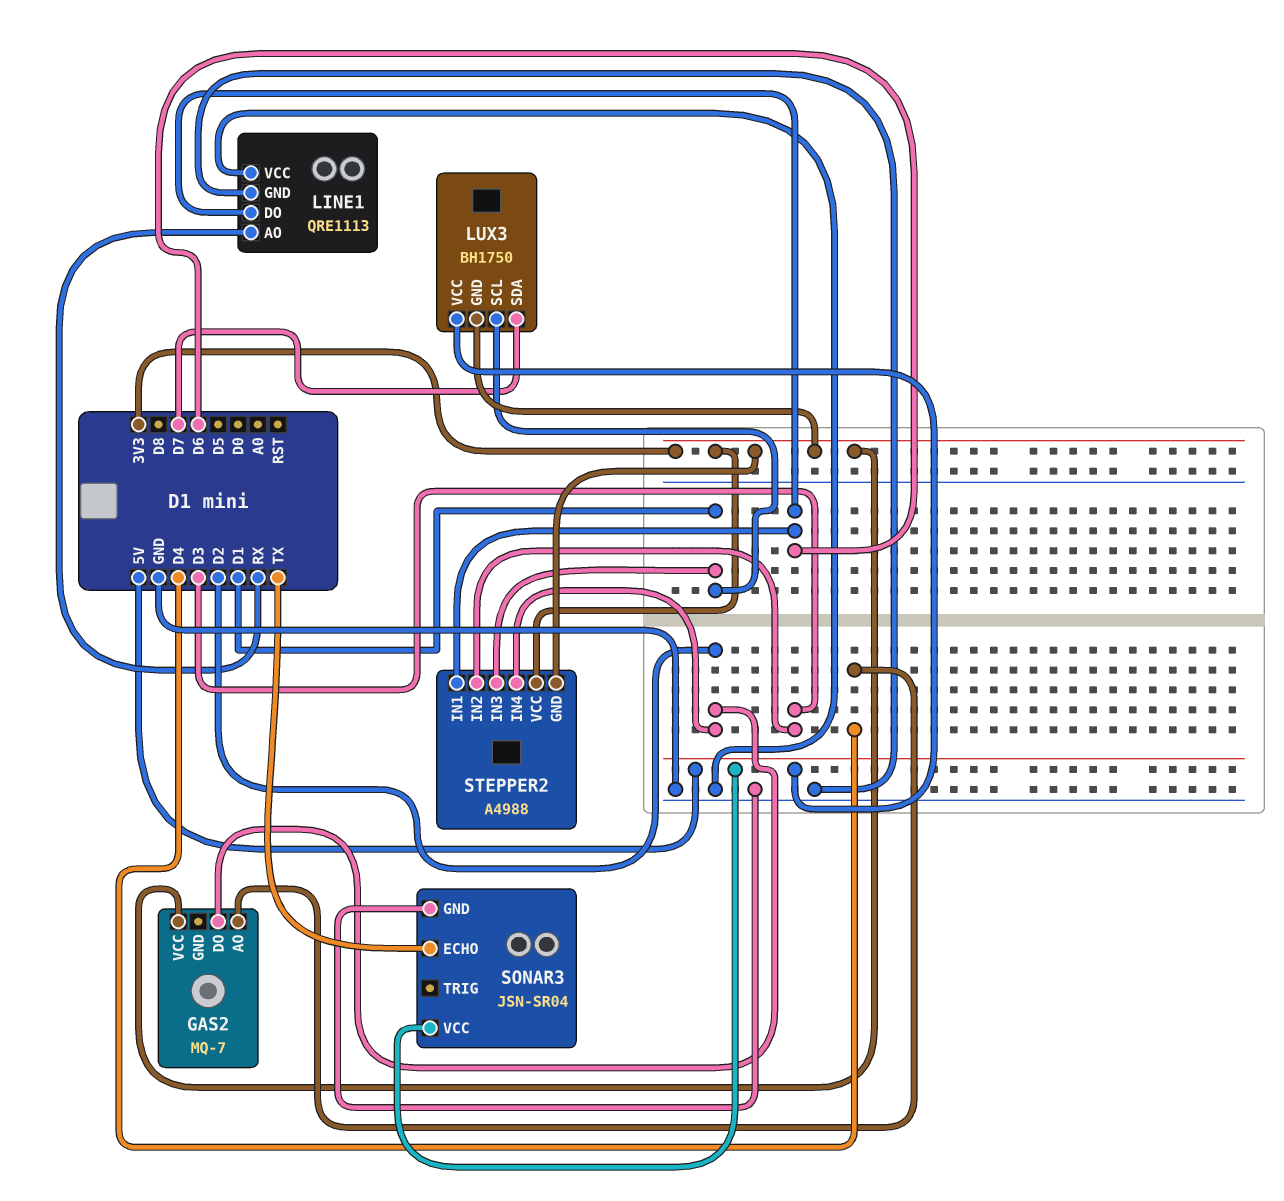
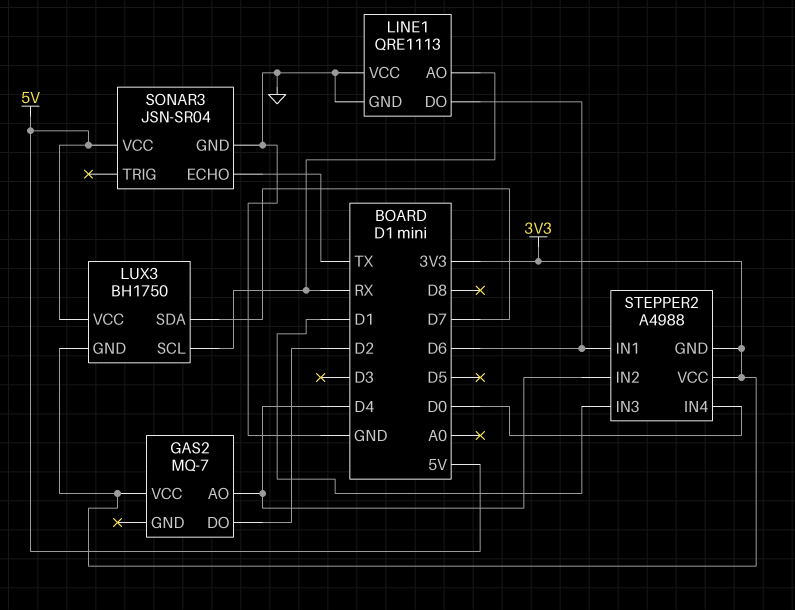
LUX3 pin SCL: D1 -> RX
STEPPER2 pin IN2: D3 -> D4
STEPPER2 pin IN4: D2 -> D0

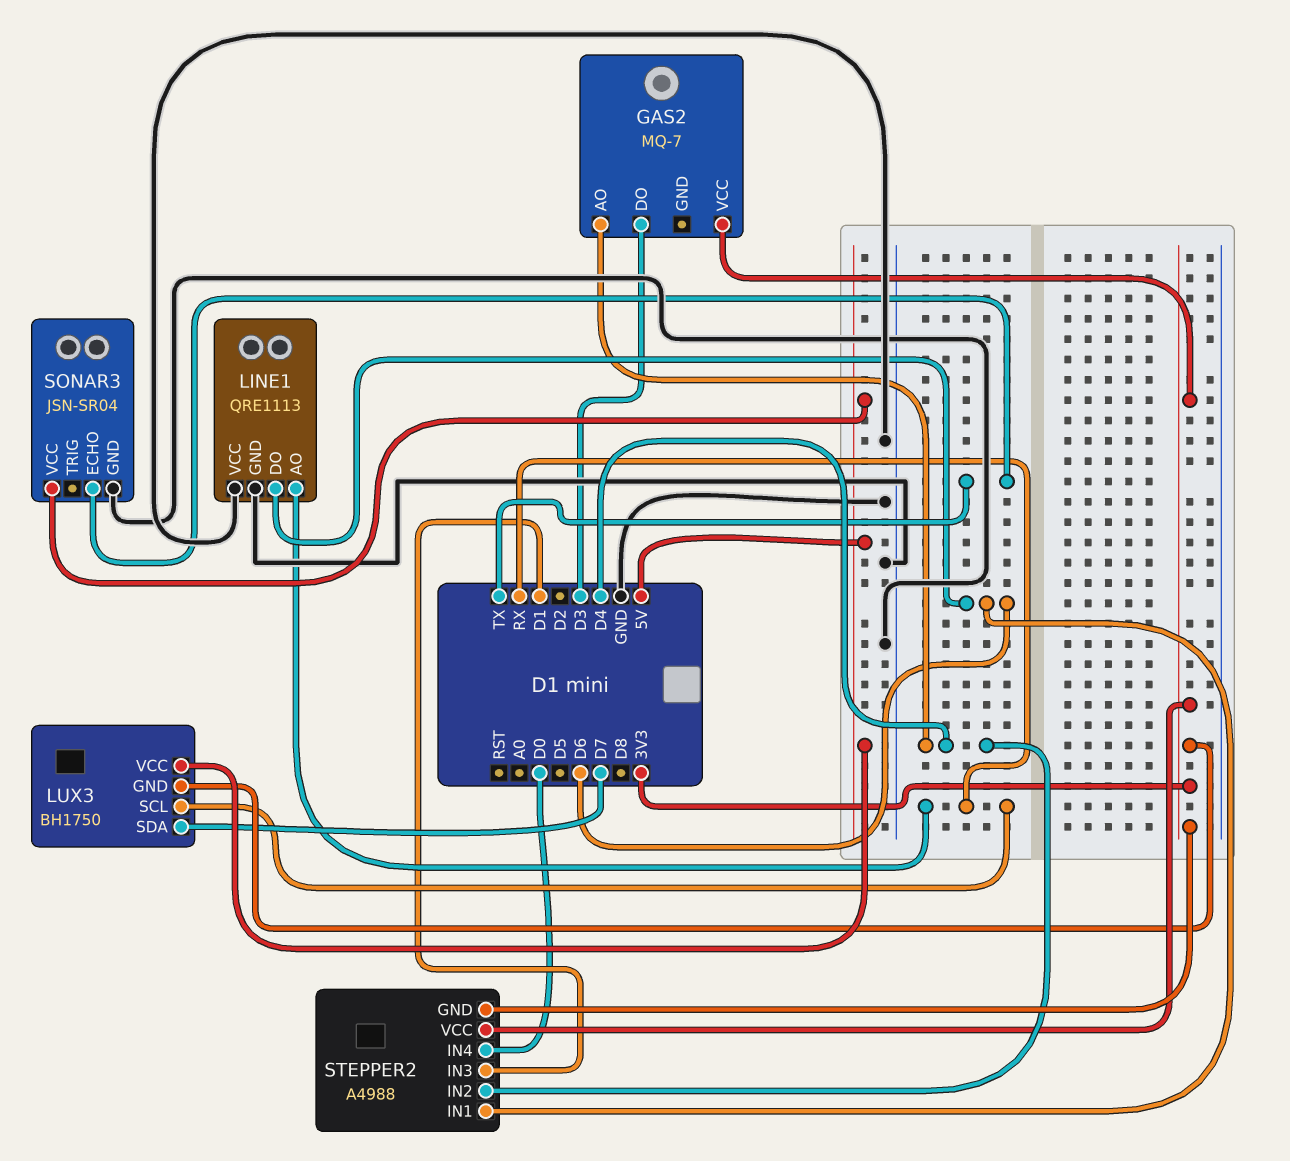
GAS2 pin DO: D2 -> D3

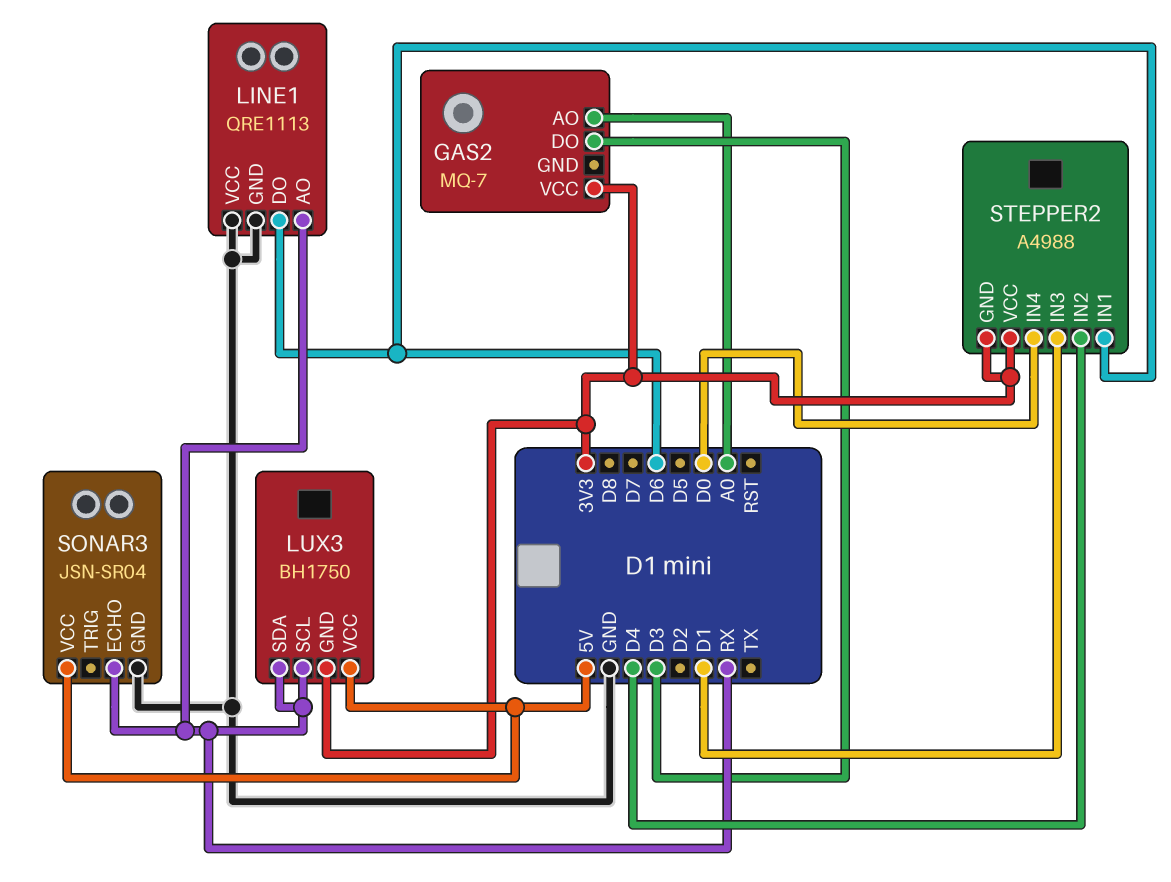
GAS2 pin AO: D4 -> A0
LUX3 pin SDA: D7 -> RX
SONAR3 pin ECHO: TX -> RX

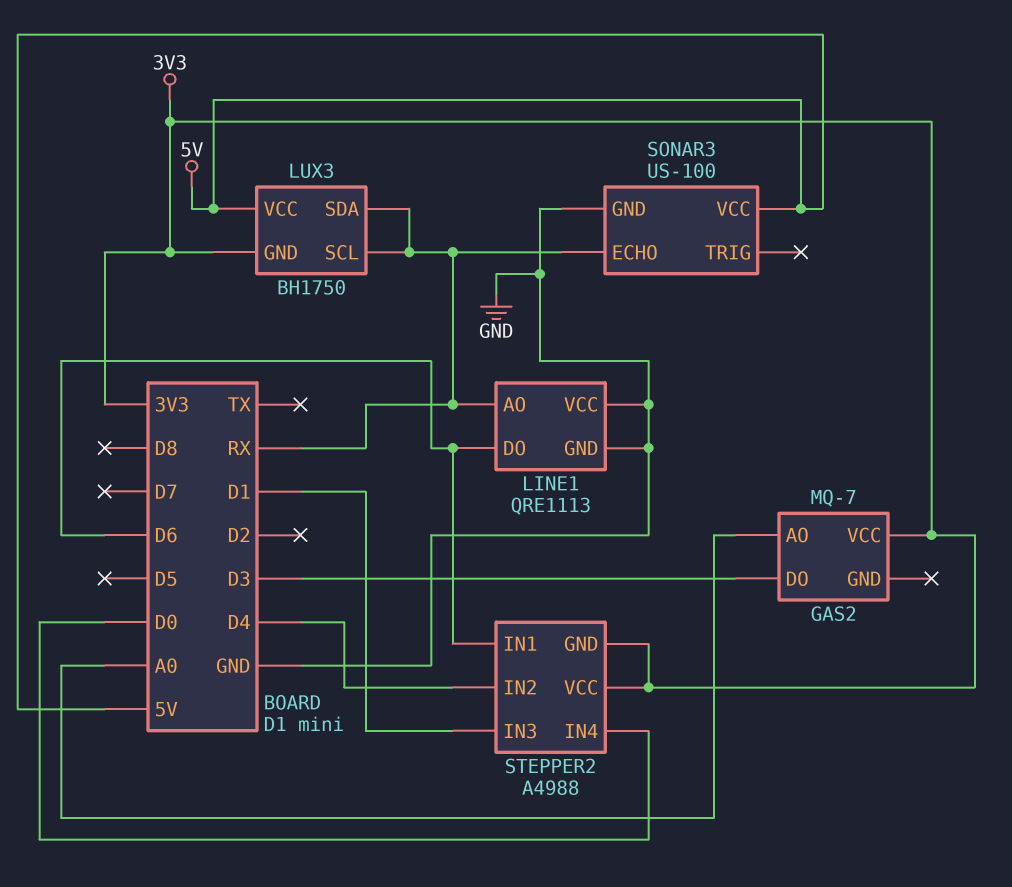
SONAR3: JSN-SR04 -> US-100

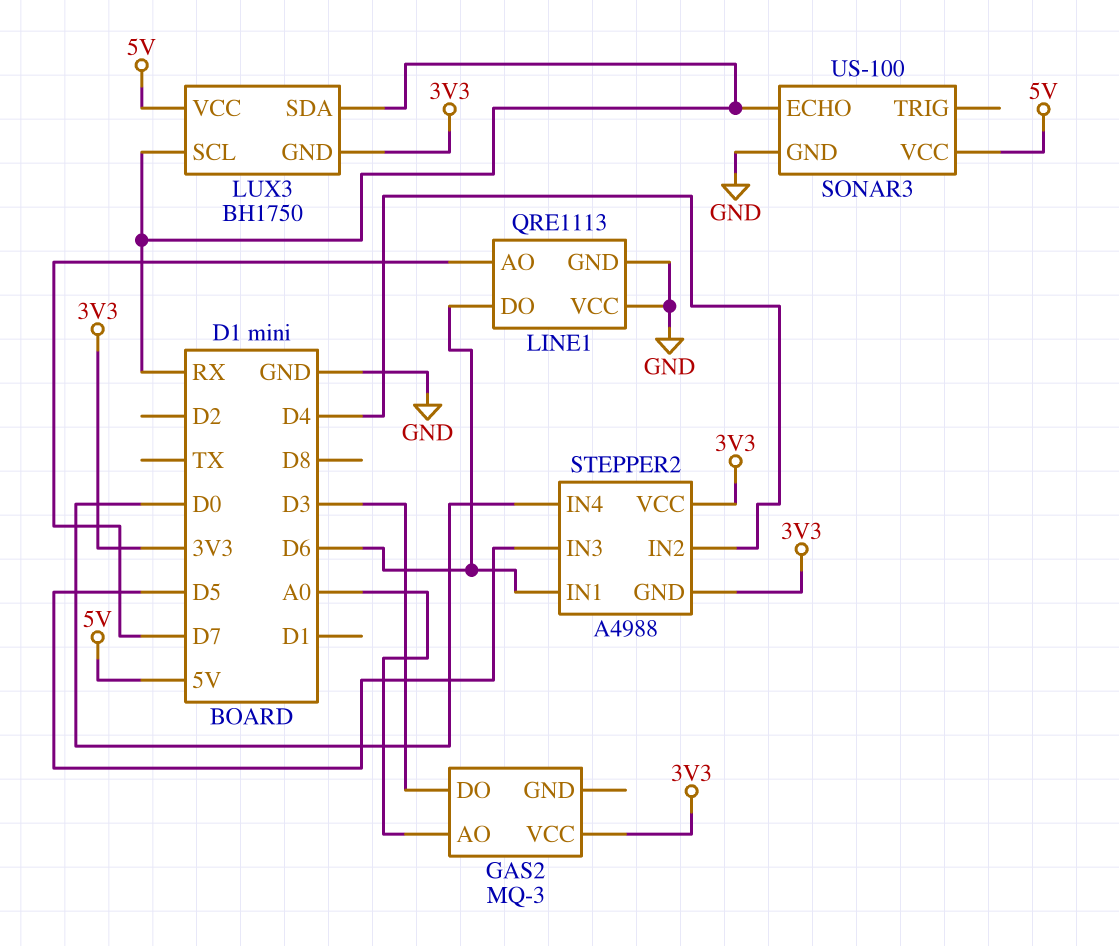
GAS2: MQ-7 -> MQ-3
LINE1 pin AO: RX -> D7
STEPPER2 pin IN3: D1 -> D5

